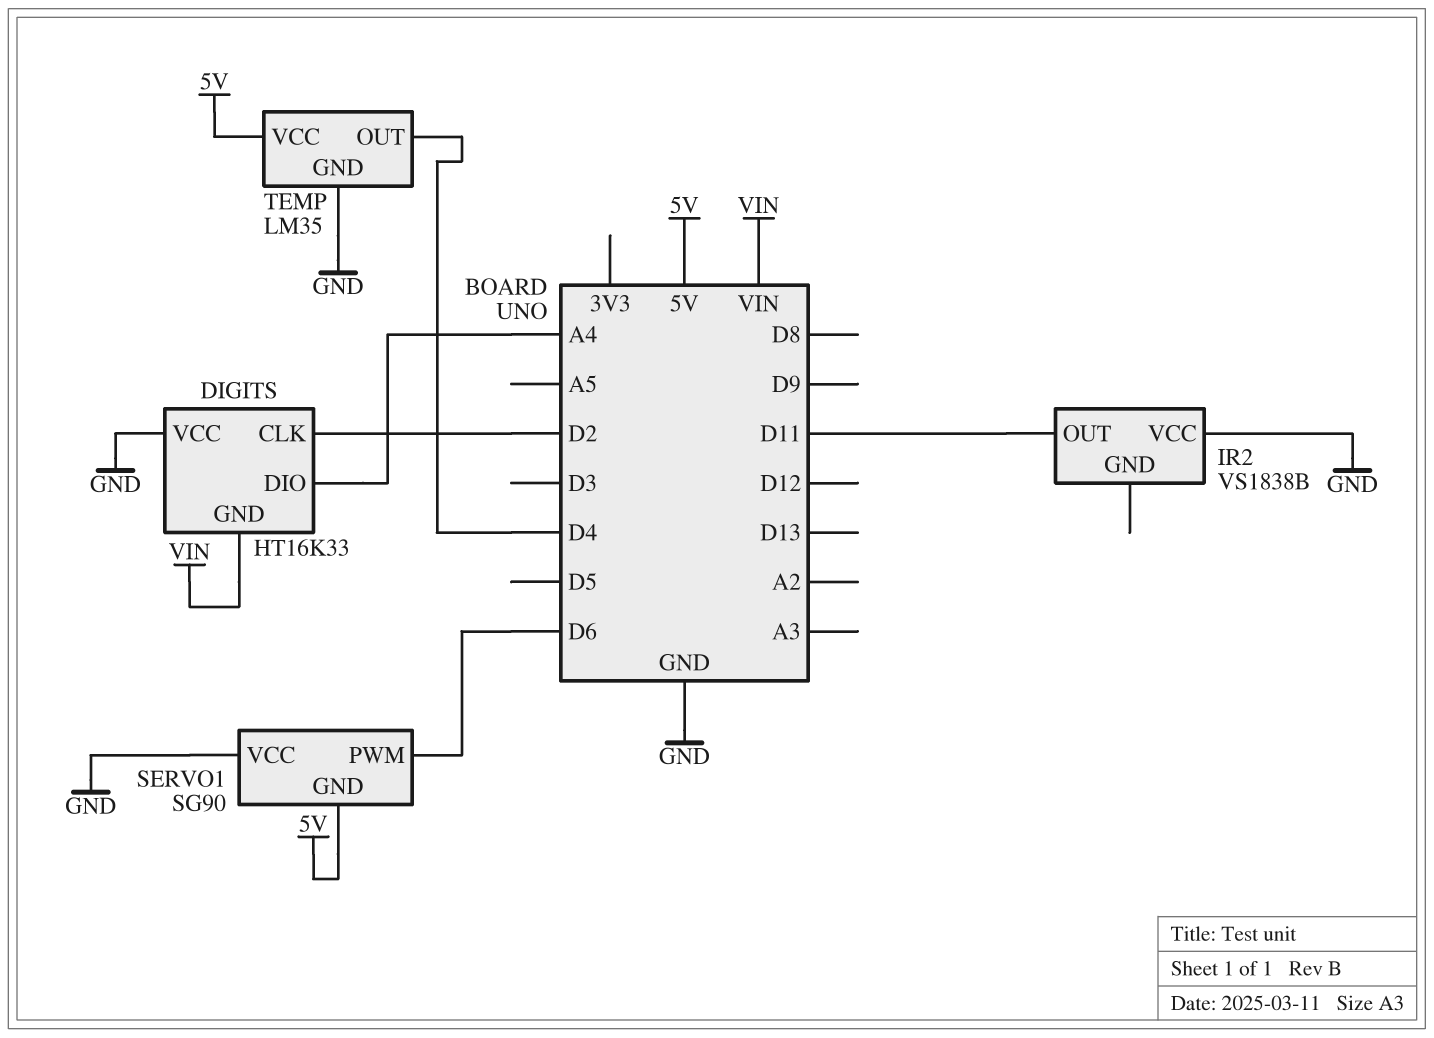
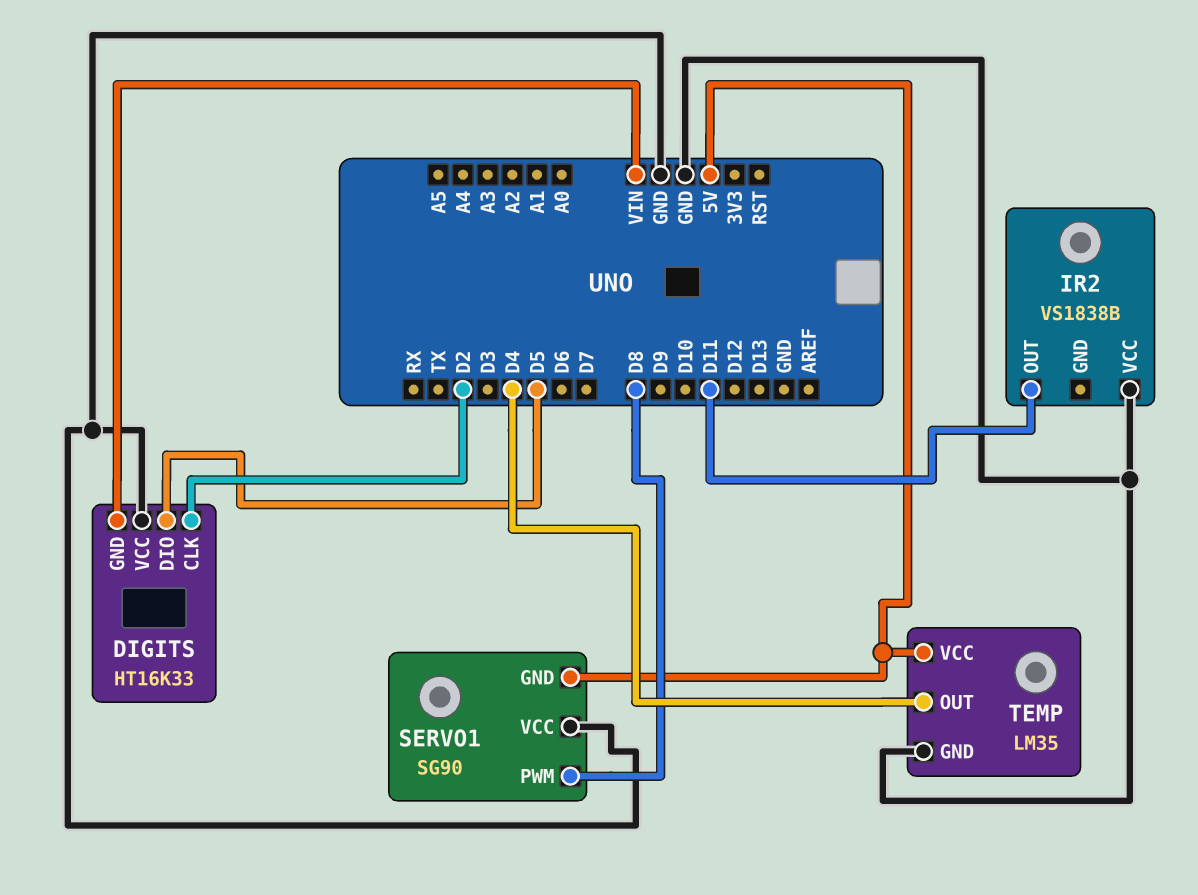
DIGITS pin DIO: A4 -> D5
SERVO1 pin PWM: D6 -> D8

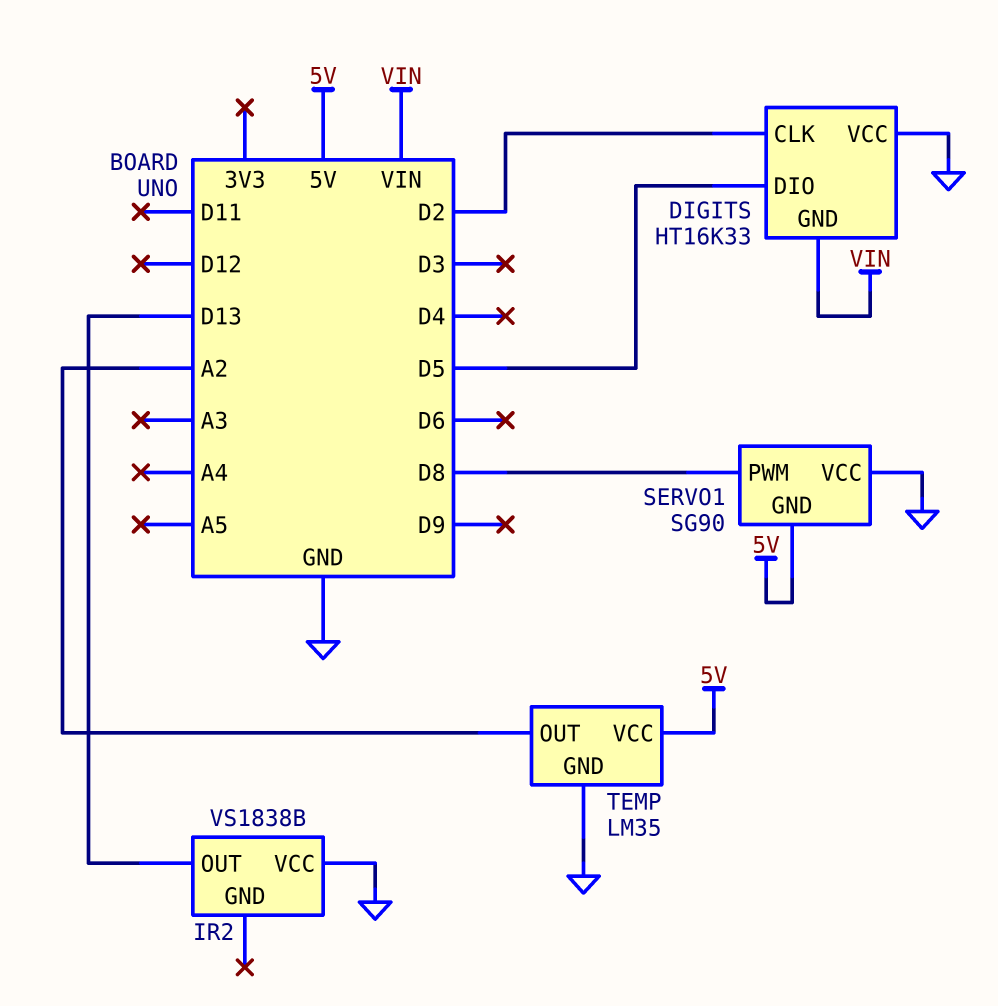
IR2 pin OUT: D11 -> D13
TEMP pin OUT: D4 -> A2

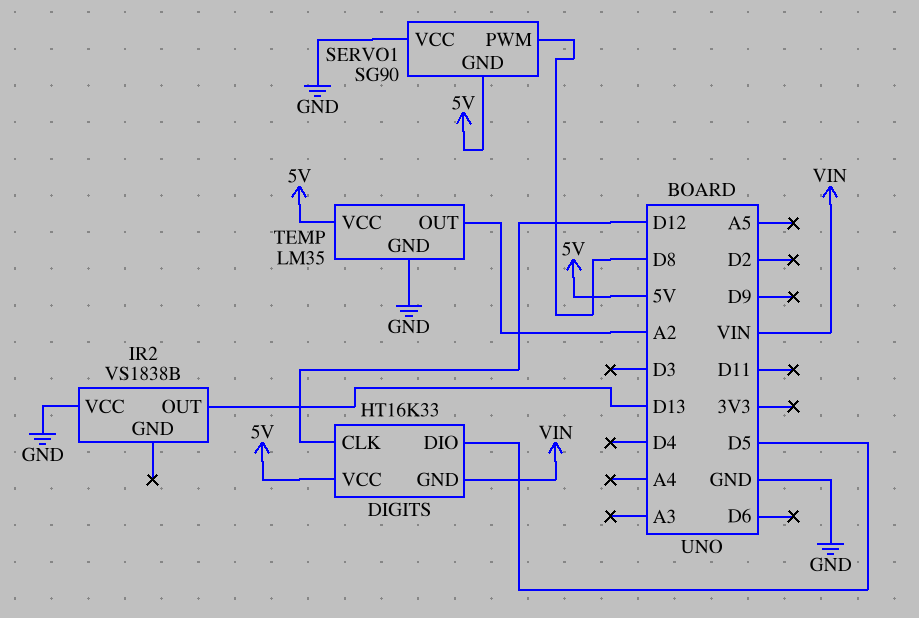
DIGITS pin CLK: D2 -> D12
DIGITS pin VCC: GND -> 5V

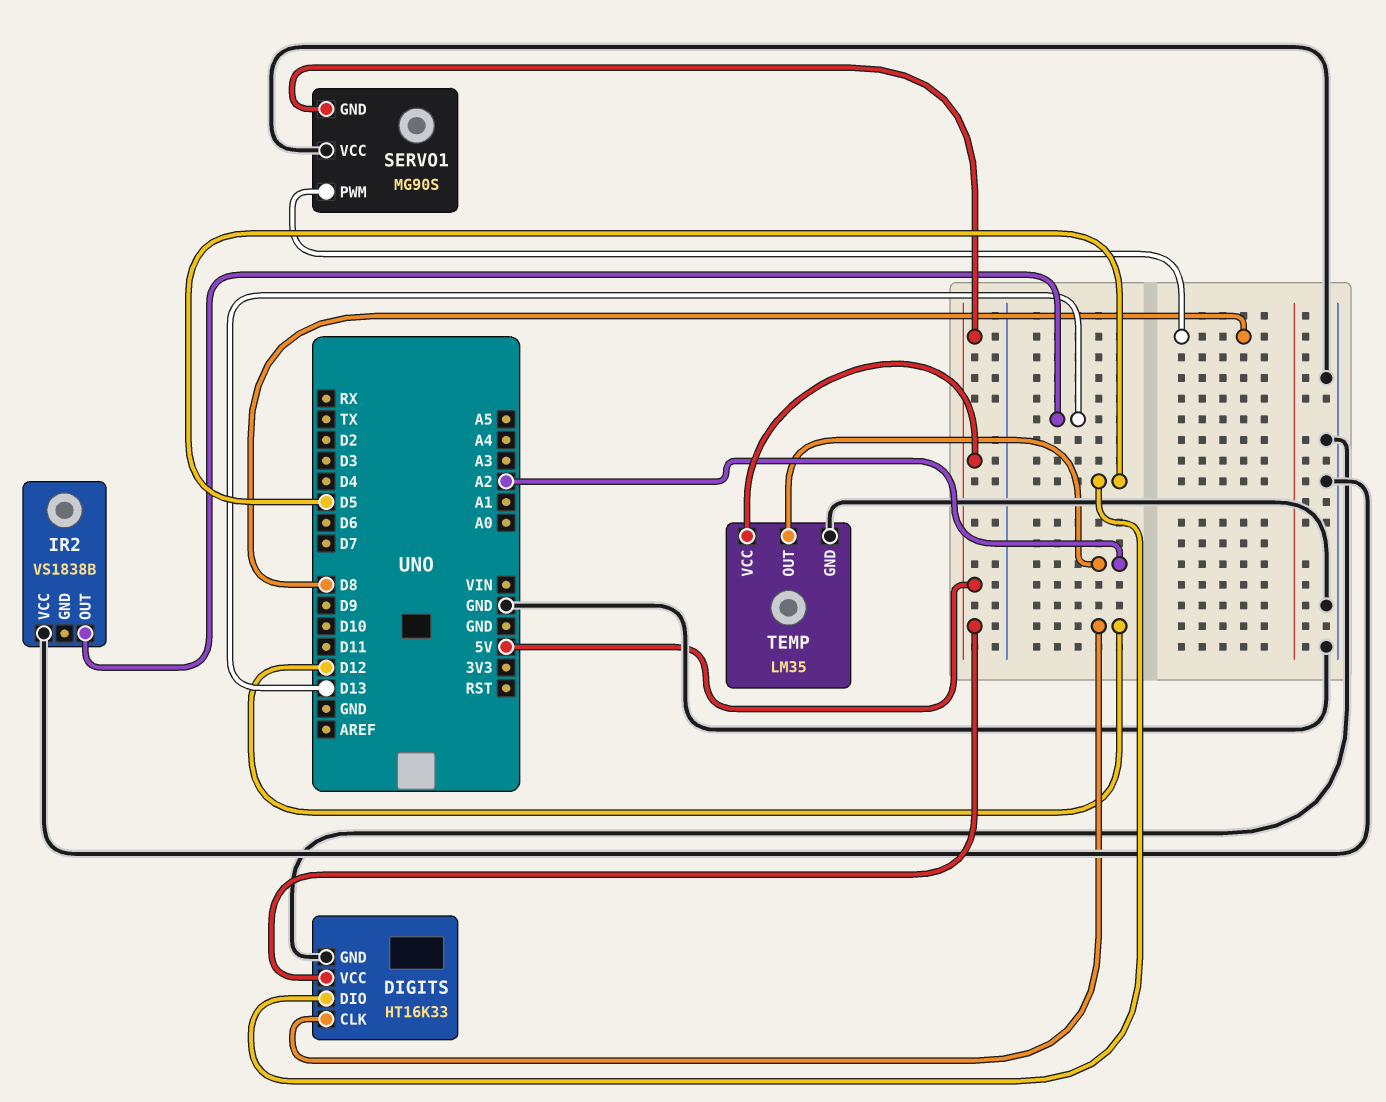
DIGITS pin GND: VIN -> GND
SERVO1: SG90 -> MG90S

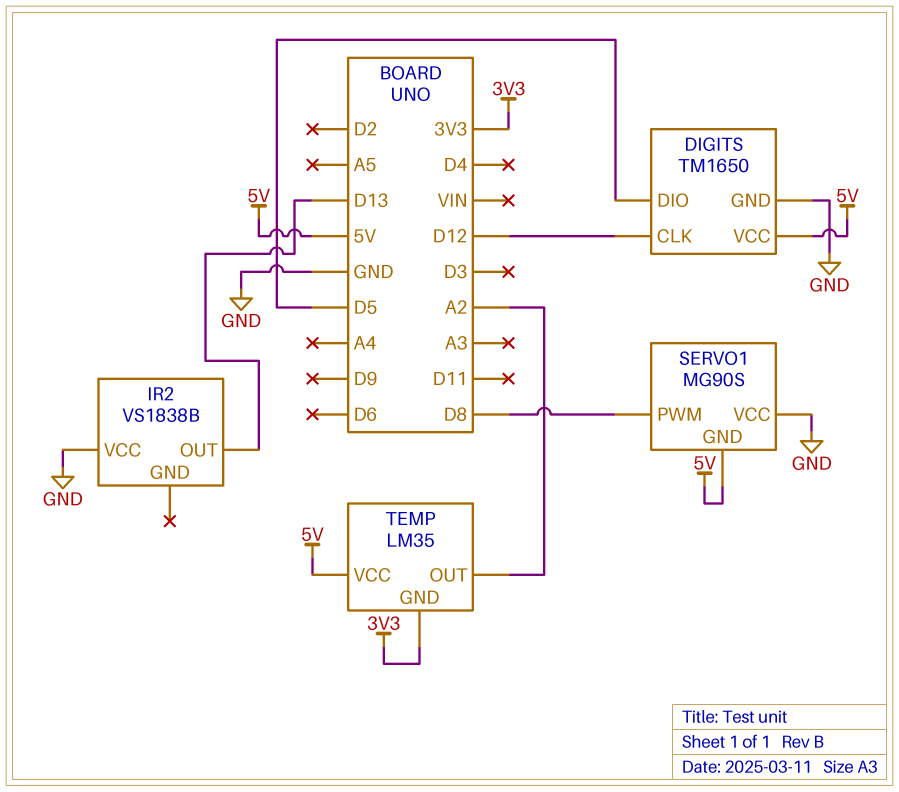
DIGITS: HT16K33 -> TM1650
TEMP pin GND: GND -> 3V3

